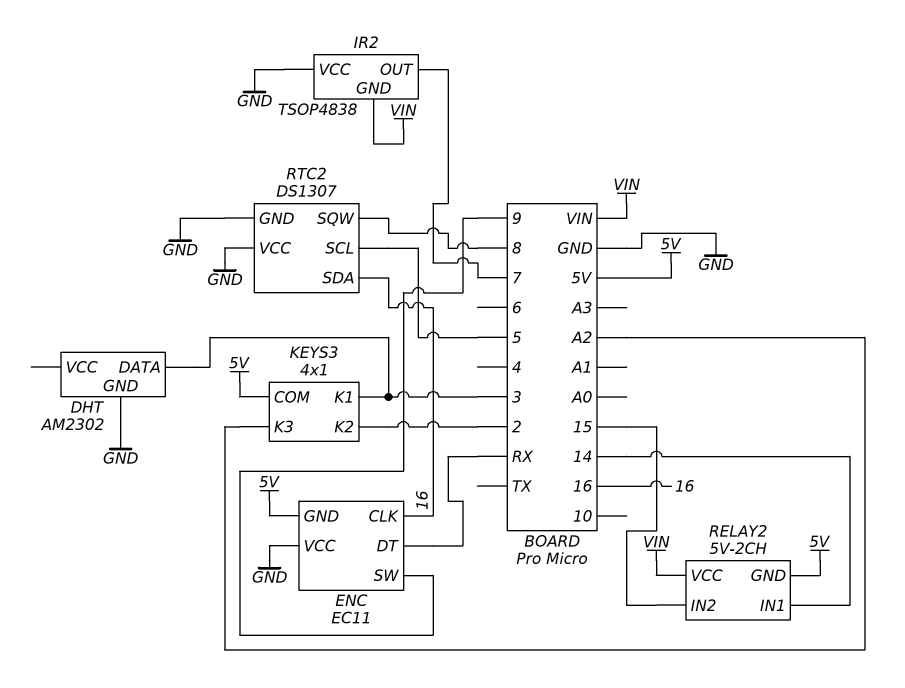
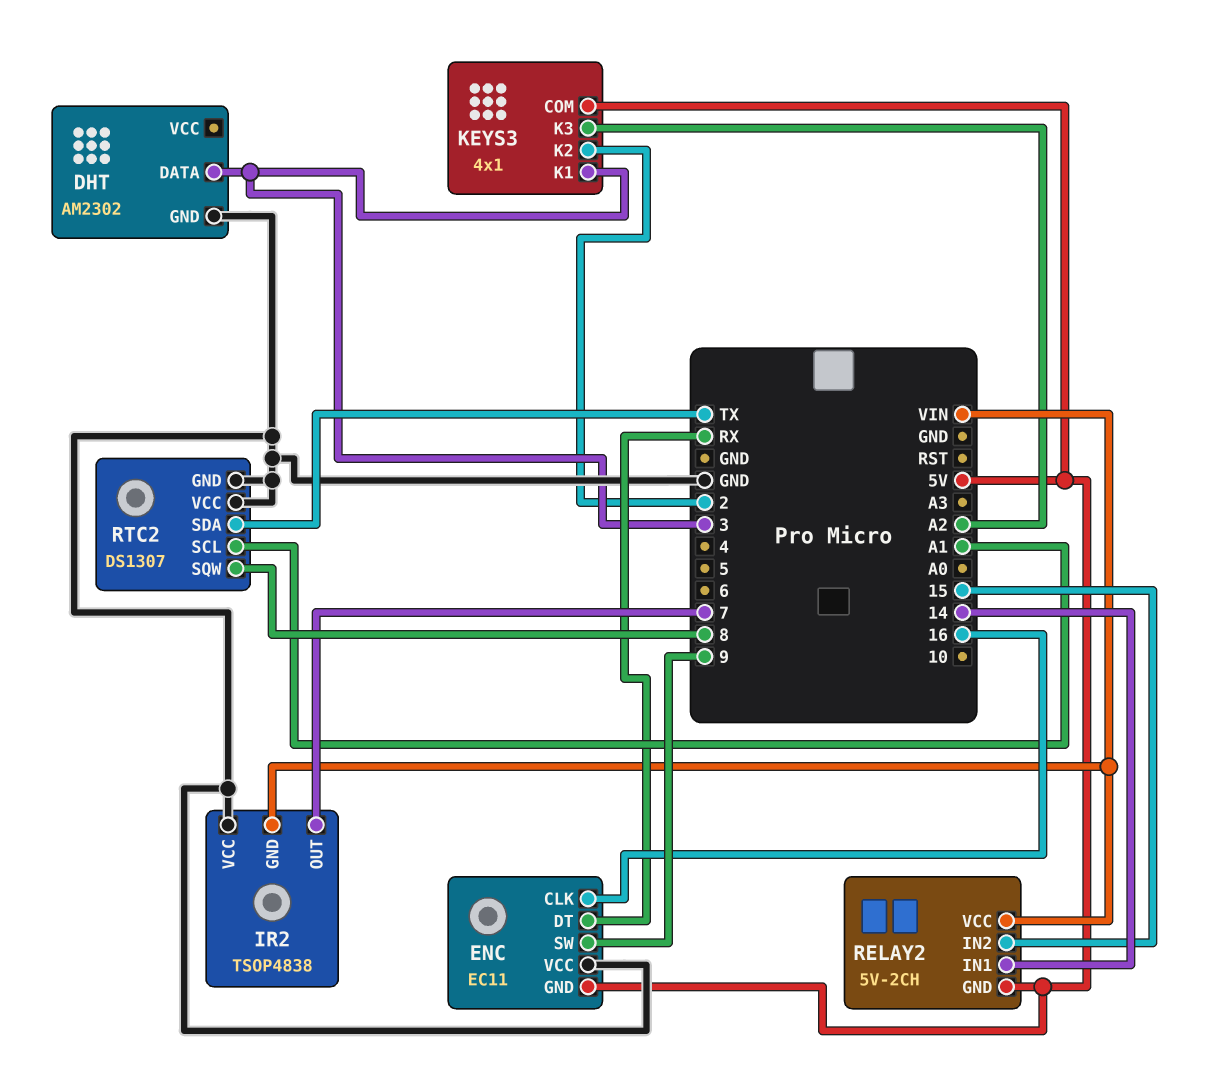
RTC2 pin SCL: 5 -> A1
RTC2 pin SDA: 16 -> TX

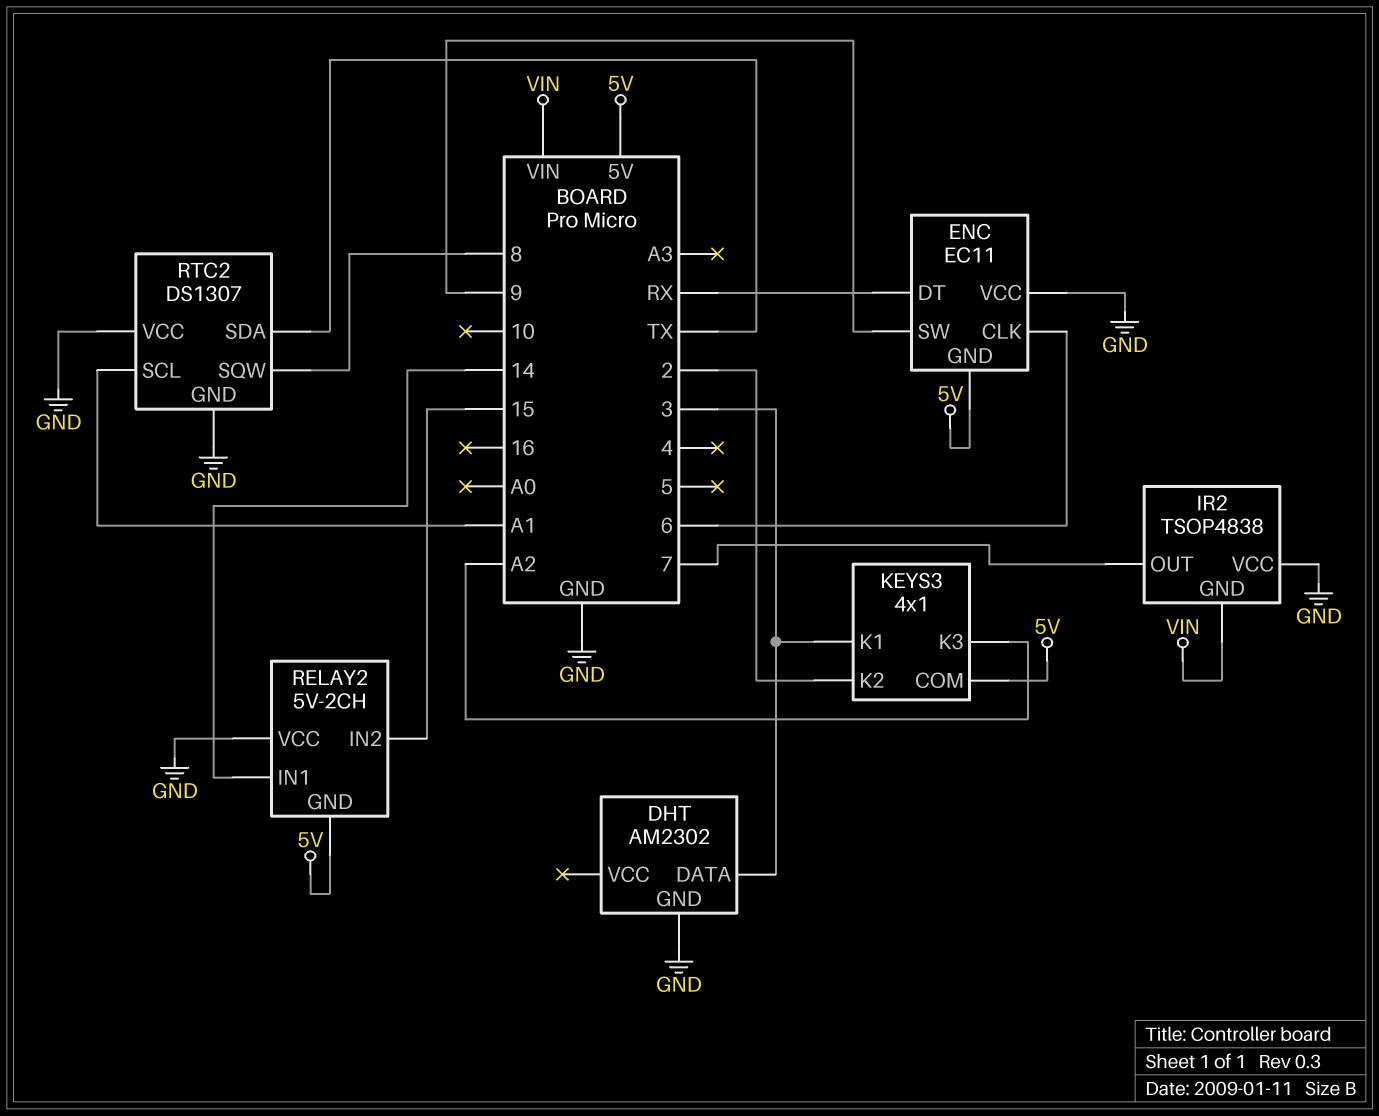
ENC pin CLK: 16 -> 6
RELAY2 pin VCC: VIN -> GND

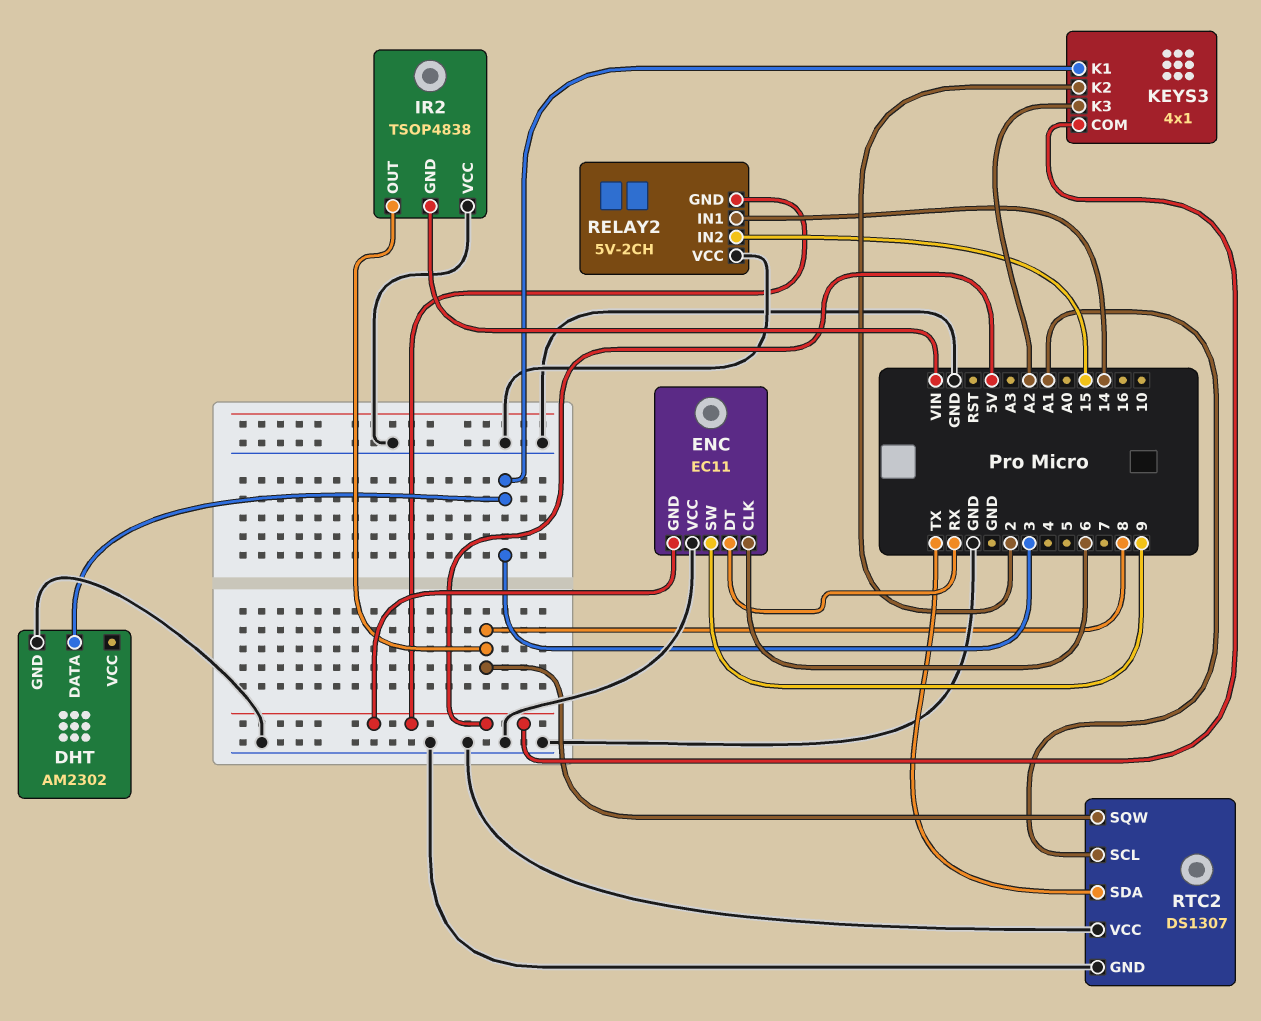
IR2 pin OUT: 7 -> 8

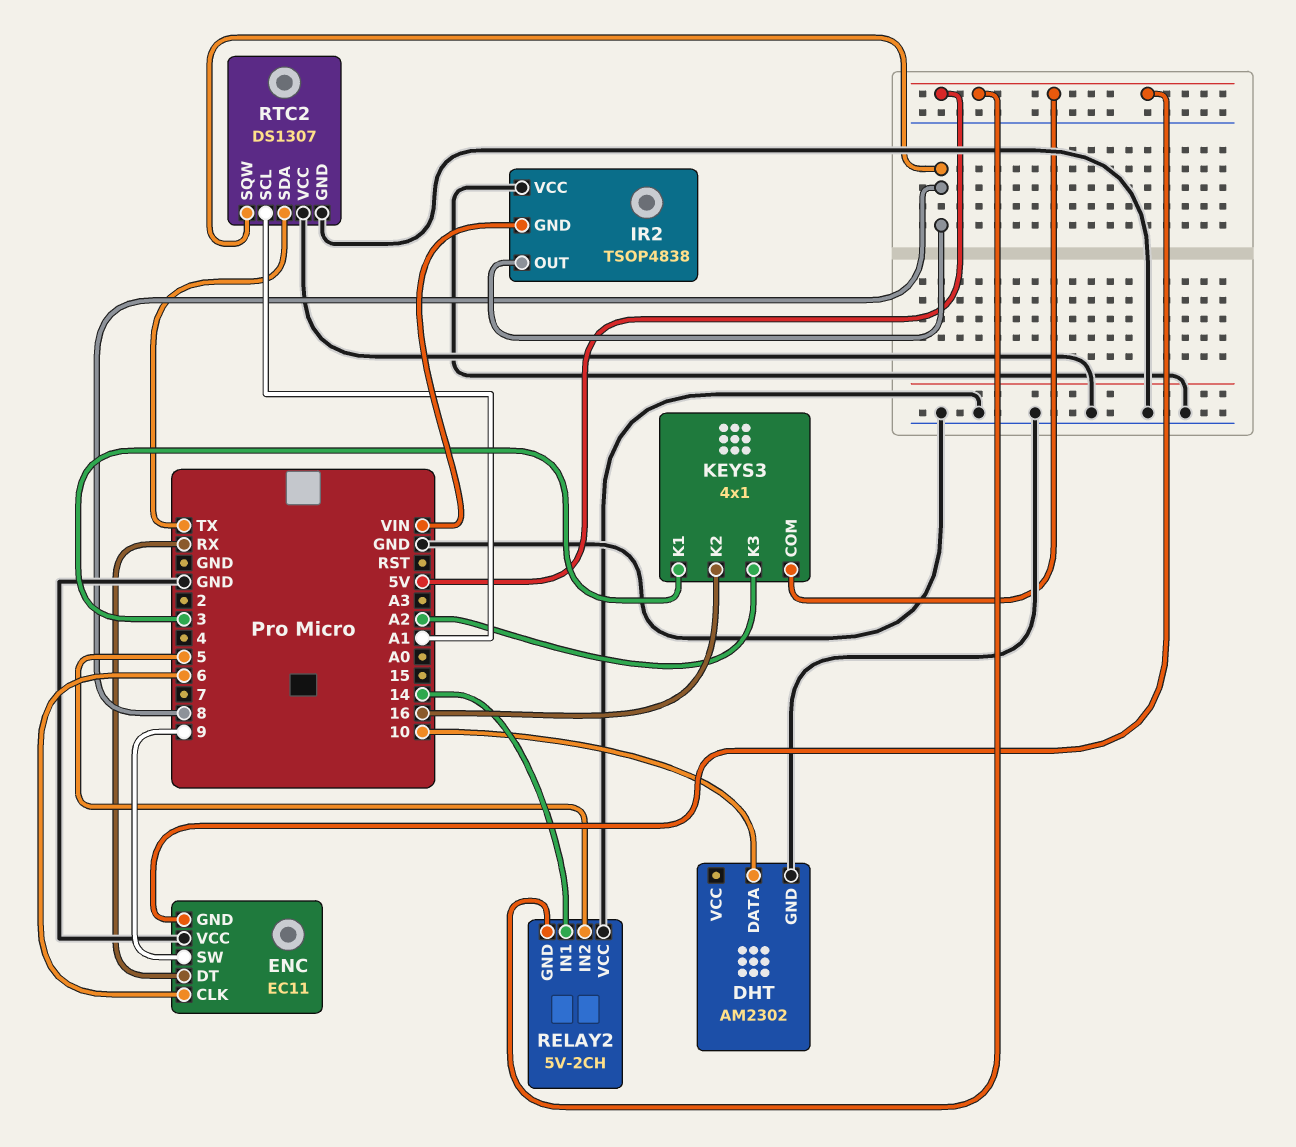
DHT pin DATA: 3 -> 10
KEYS3 pin K2: 2 -> 16
RELAY2 pin IN2: 15 -> 5

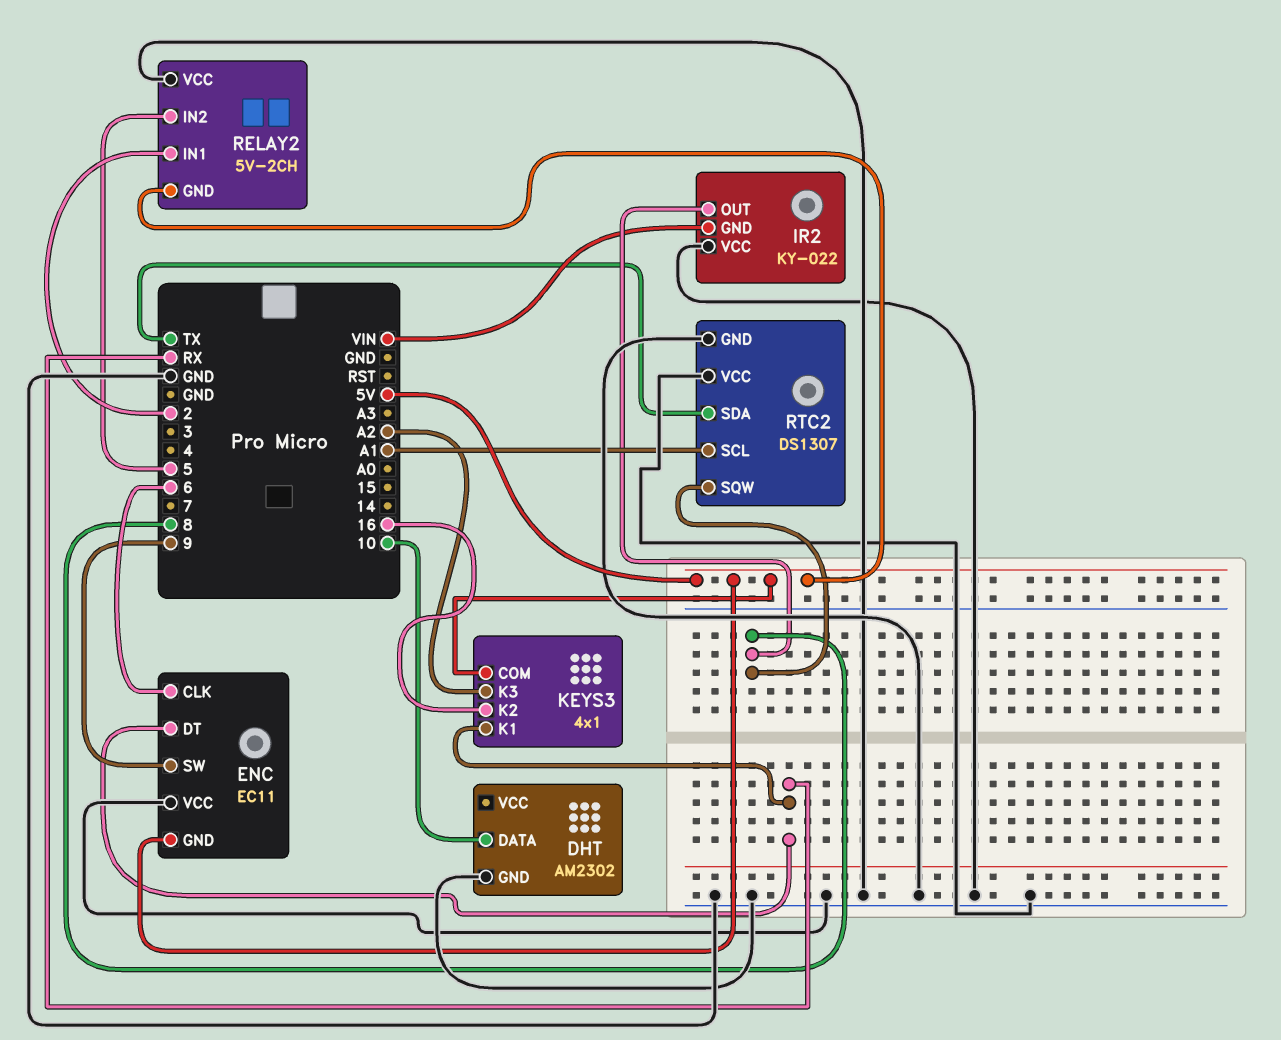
IR2: TSOP4838 -> KY-022
KEYS3 pin K1: 3 -> RX
RELAY2 pin IN1: 14 -> 2

